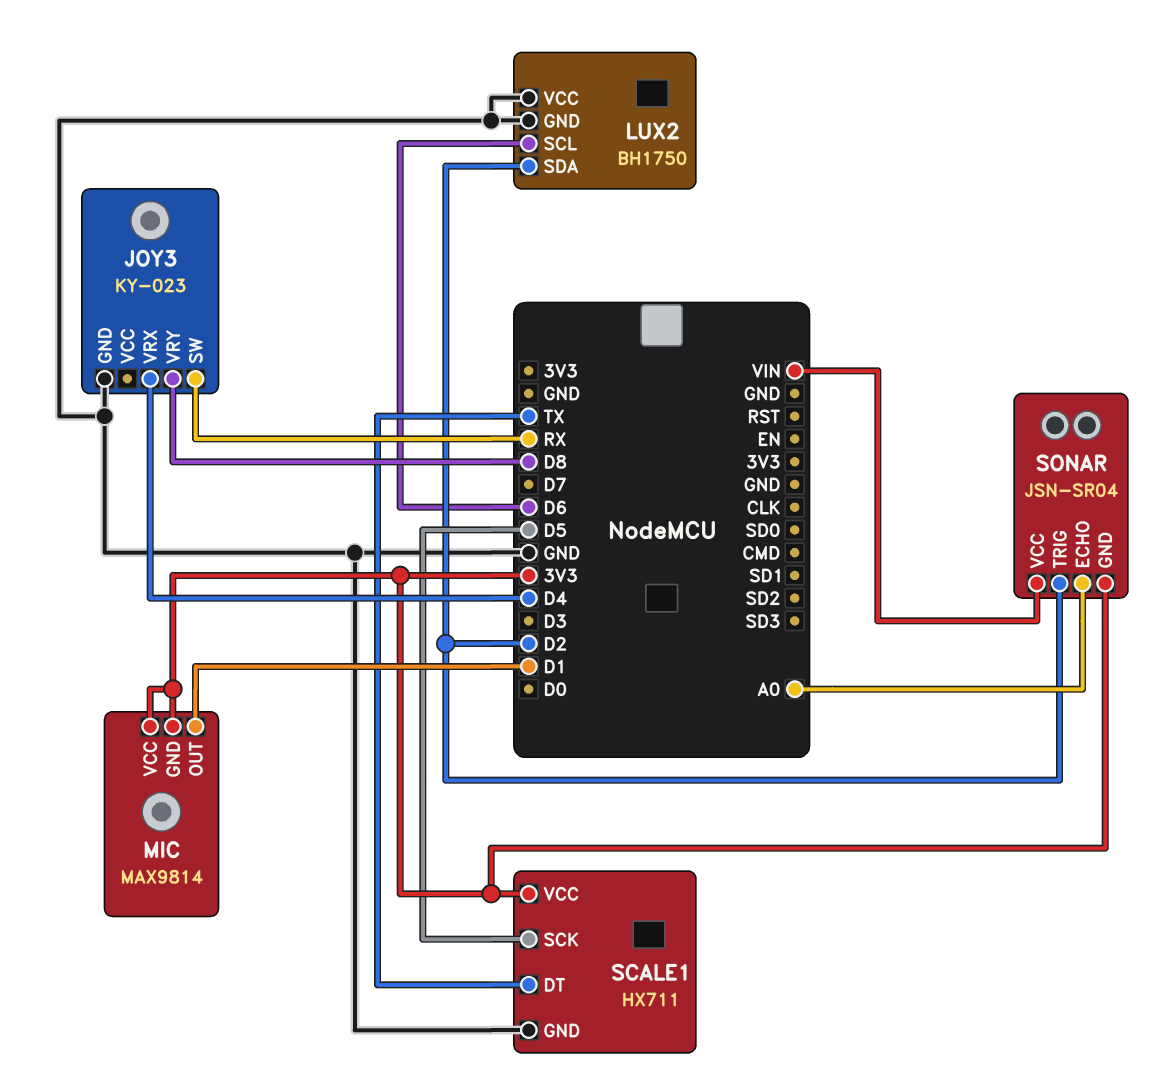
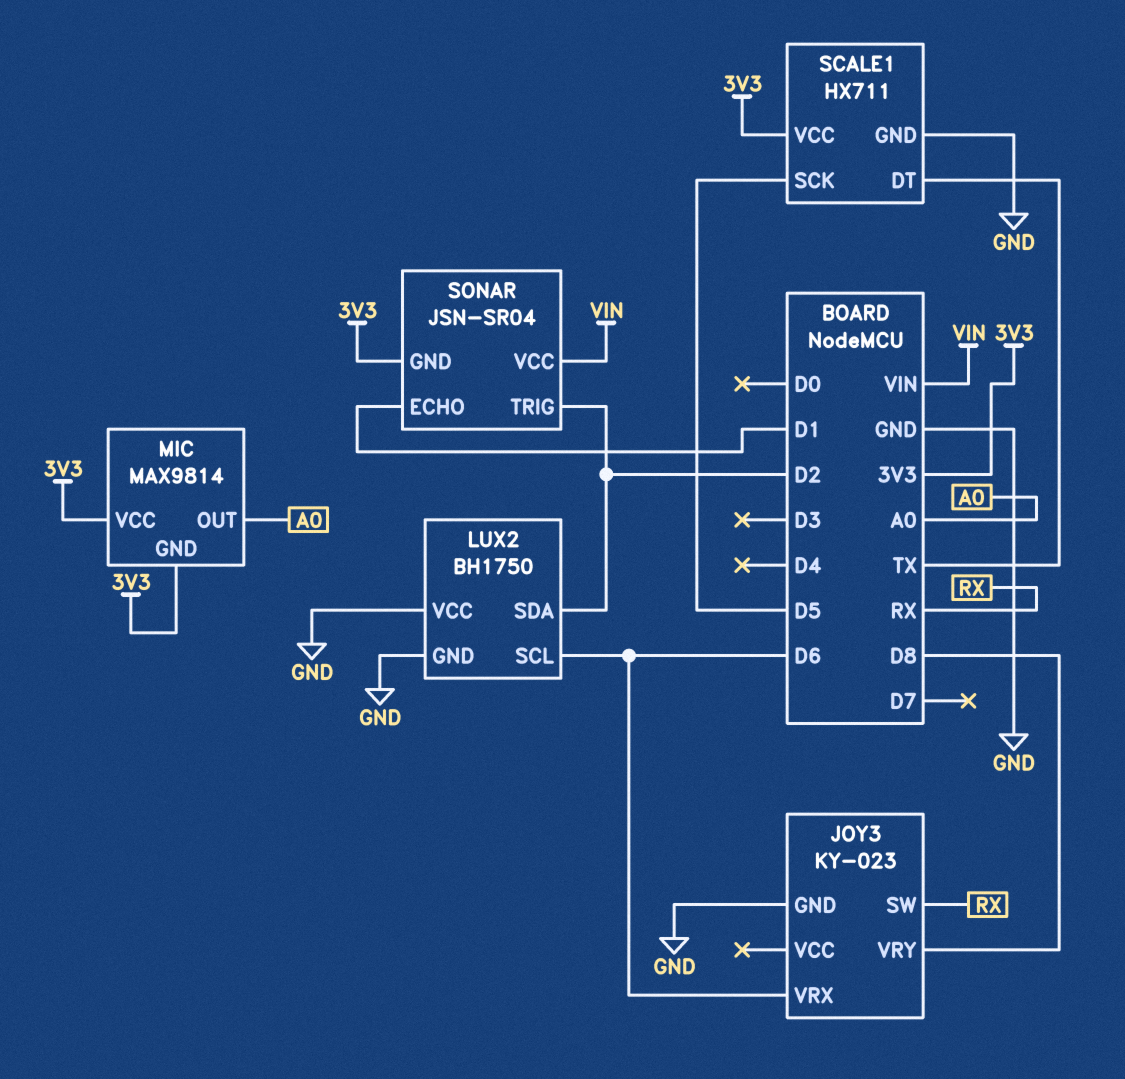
JOY3 pin VRX: D4 -> D6
MIC pin OUT: D1 -> A0
SONAR pin ECHO: A0 -> D1

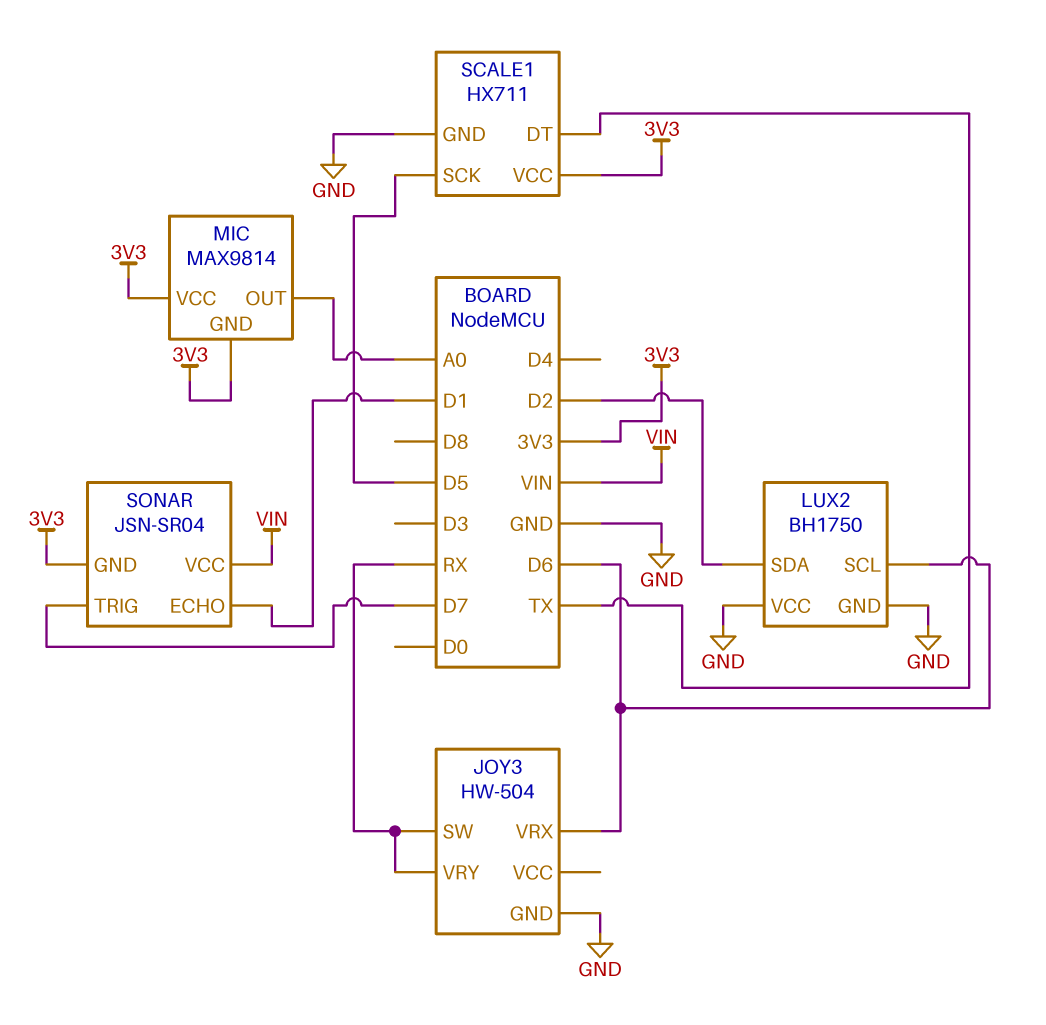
JOY3: KY-023 -> HW-504
JOY3 pin VRY: D8 -> RX
SONAR pin TRIG: D2 -> D7

